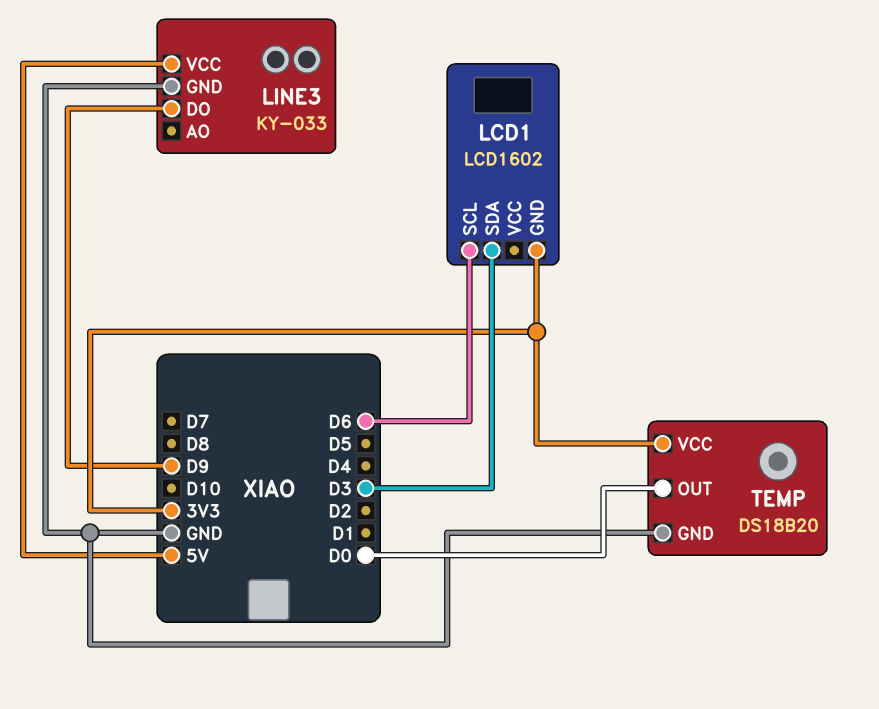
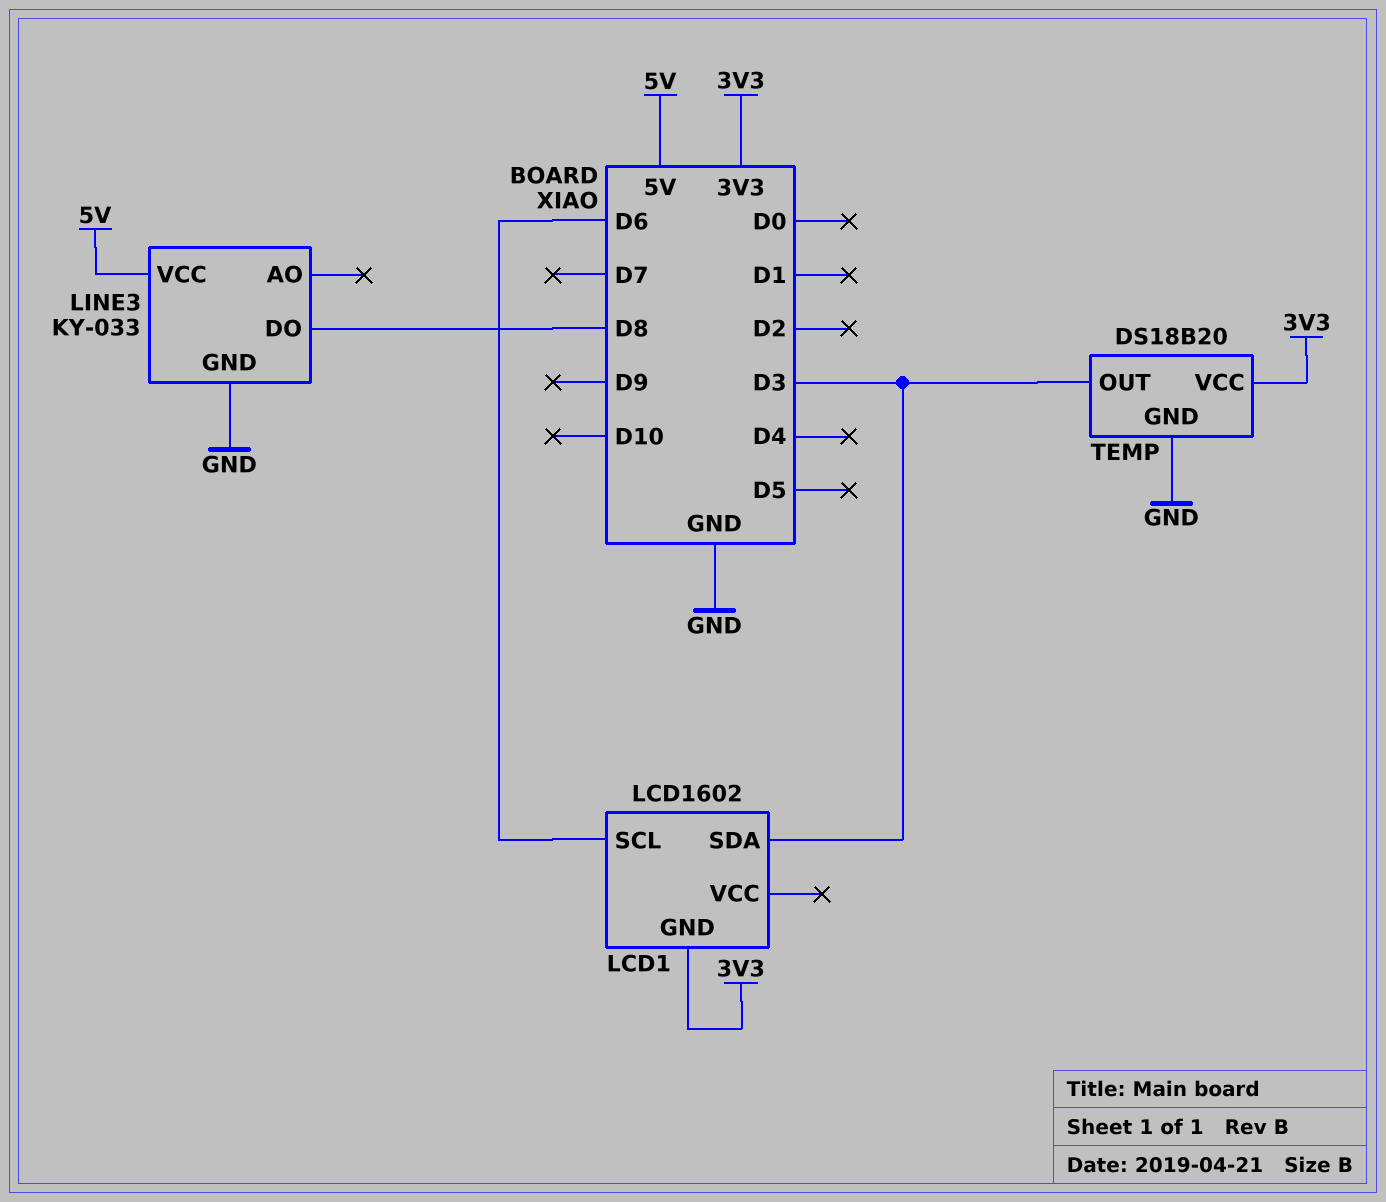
LINE3 pin DO: D9 -> D8
TEMP pin OUT: D0 -> D3

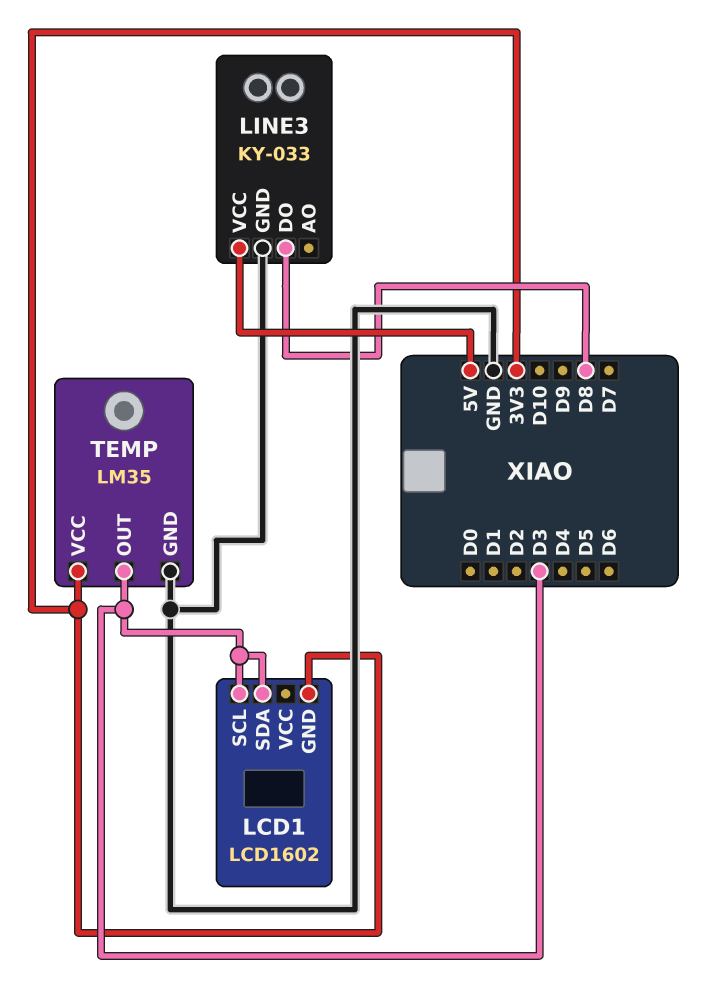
LCD1 pin SCL: D6 -> D3
TEMP: DS18B20 -> LM35

